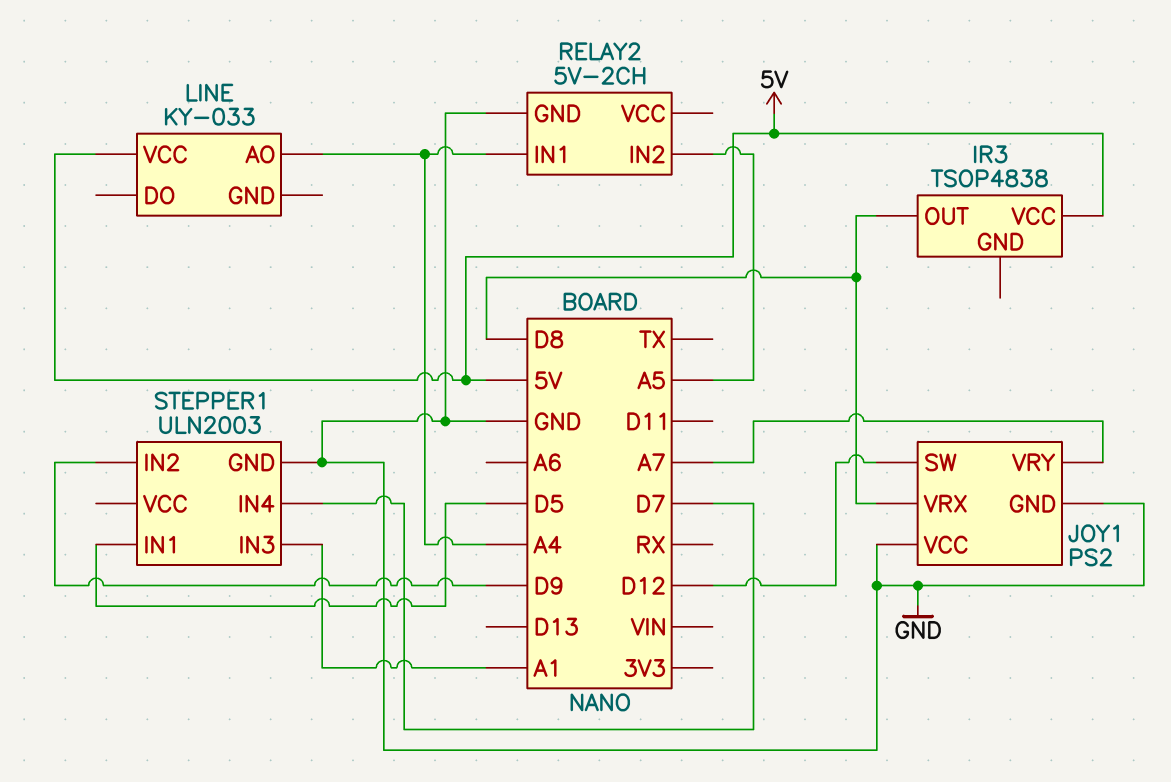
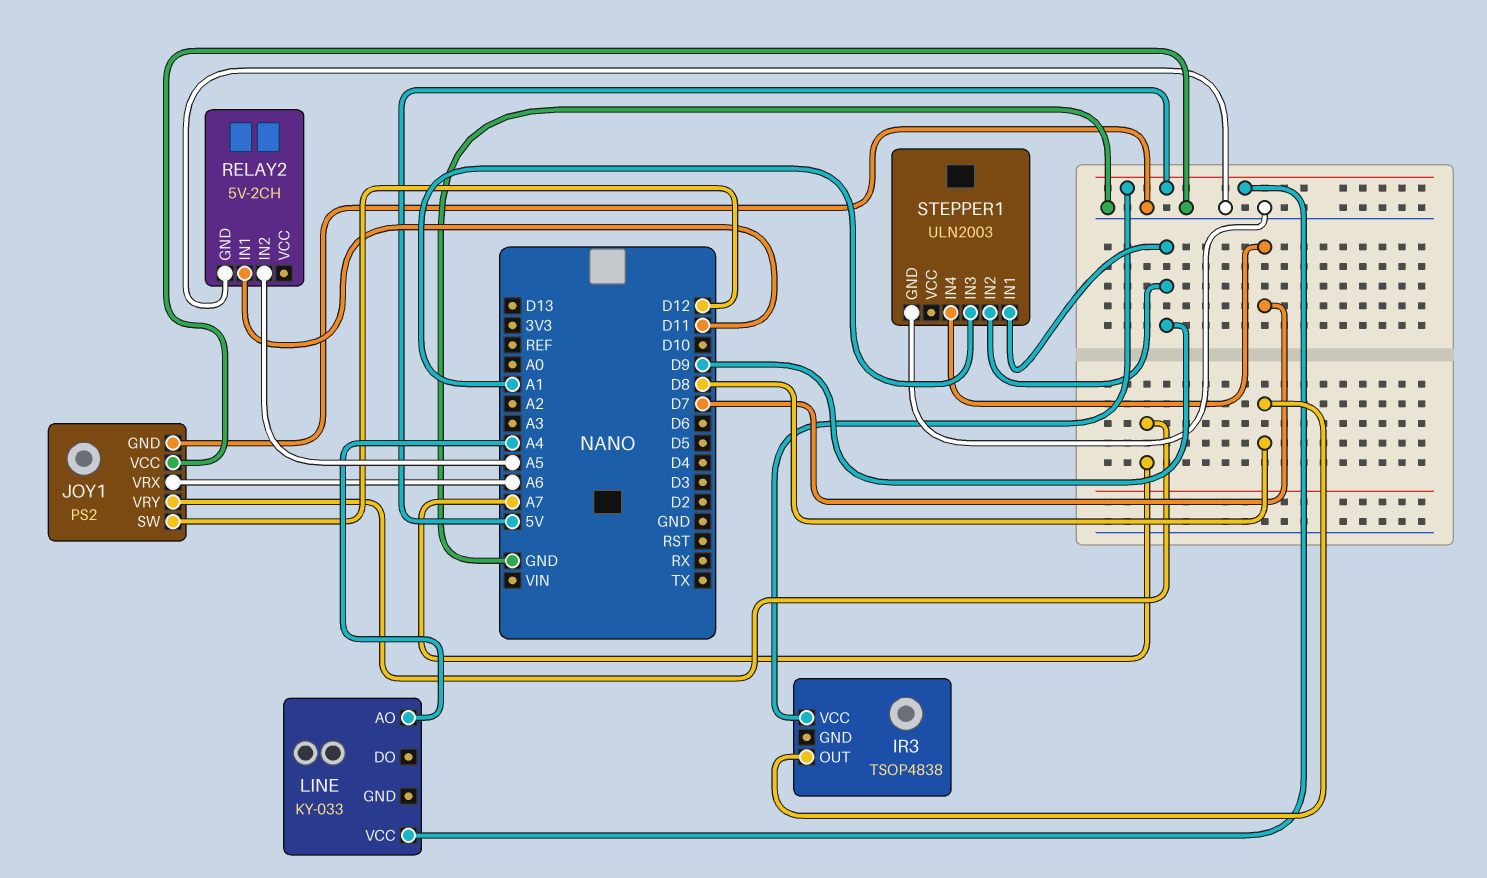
JOY1 pin VRX: D8 -> A6
RELAY2 pin IN1: A4 -> D11
STEPPER1 pin IN1: D5 -> D9

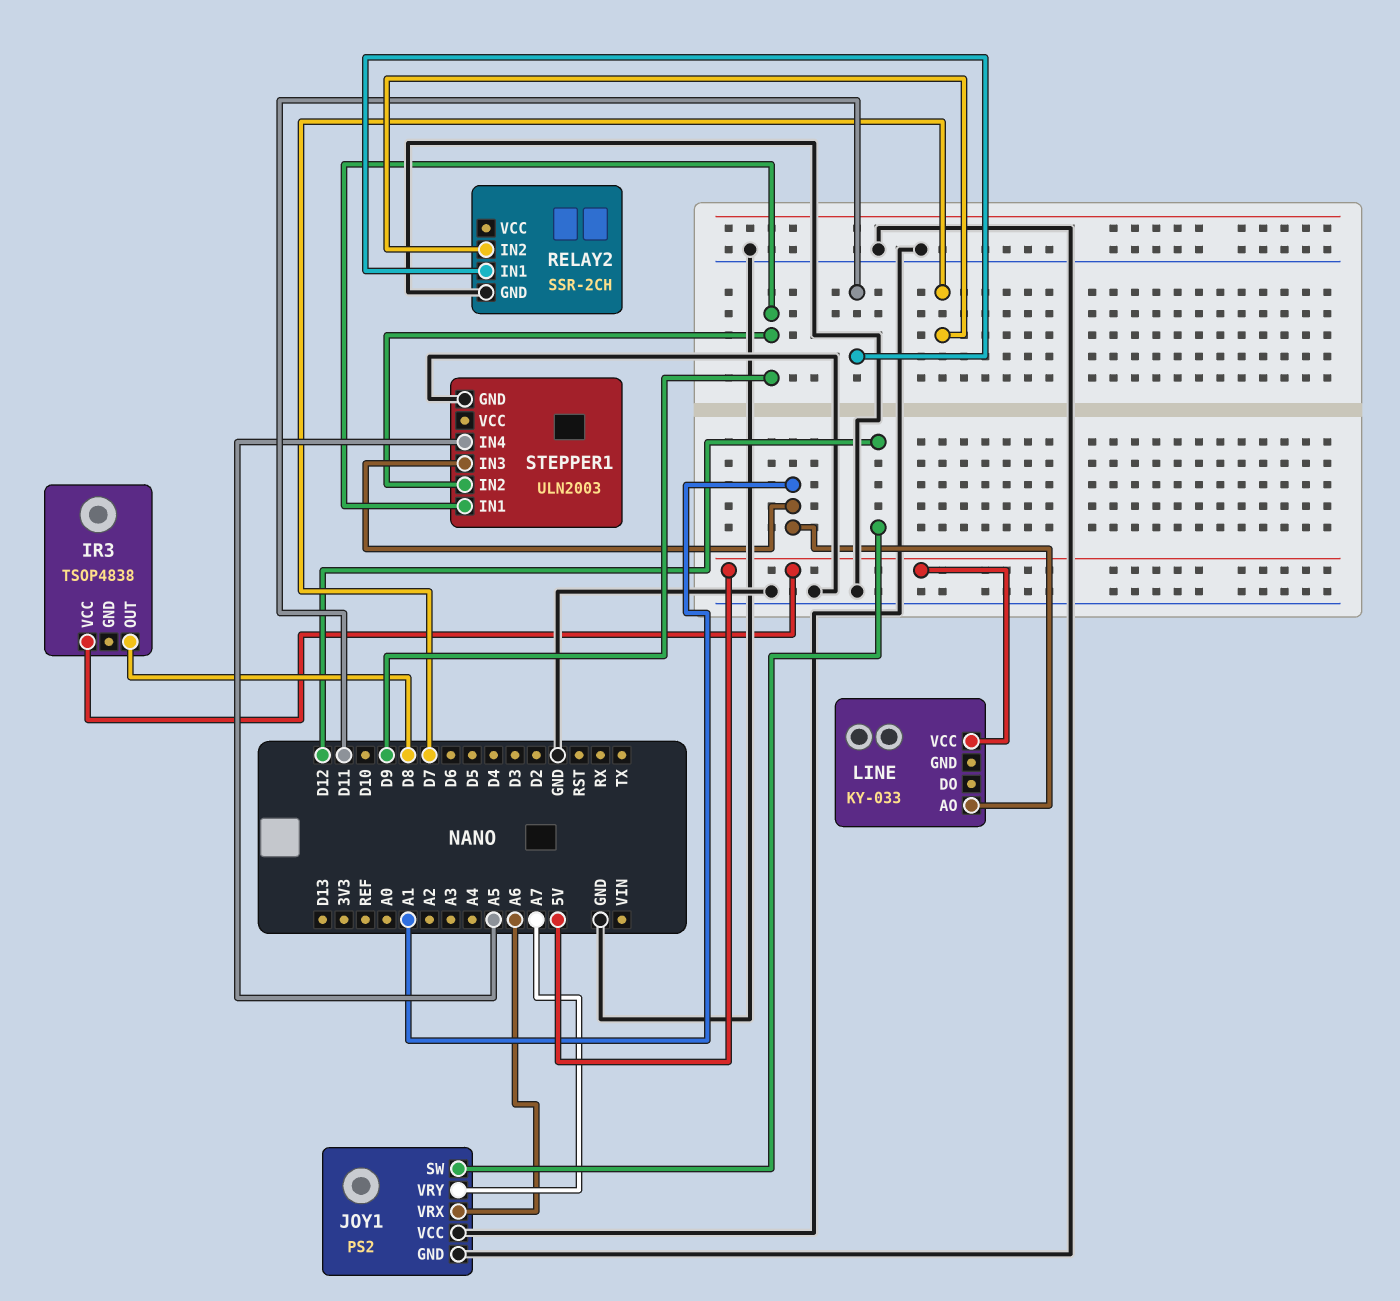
LINE pin AO: A4 -> A1
RELAY2: 5V-2CH -> SSR-2CH
RELAY2 pin IN2: A5 -> D7
STEPPER1 pin IN4: D7 -> A5

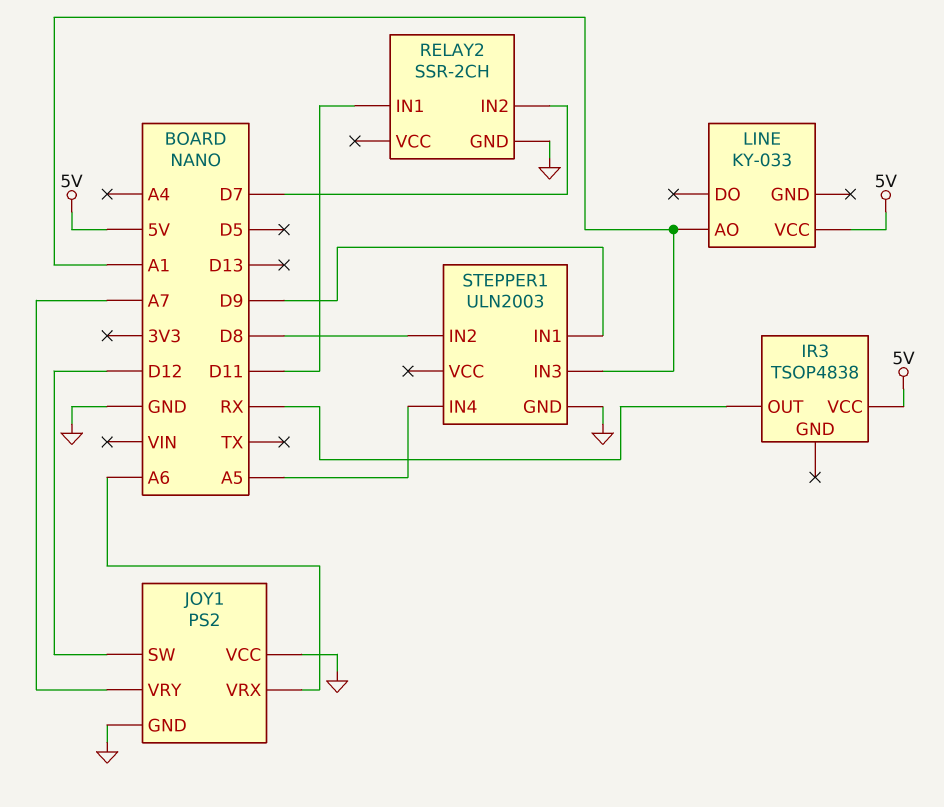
IR3 pin OUT: D8 -> RX
STEPPER1 pin IN2: D9 -> D8

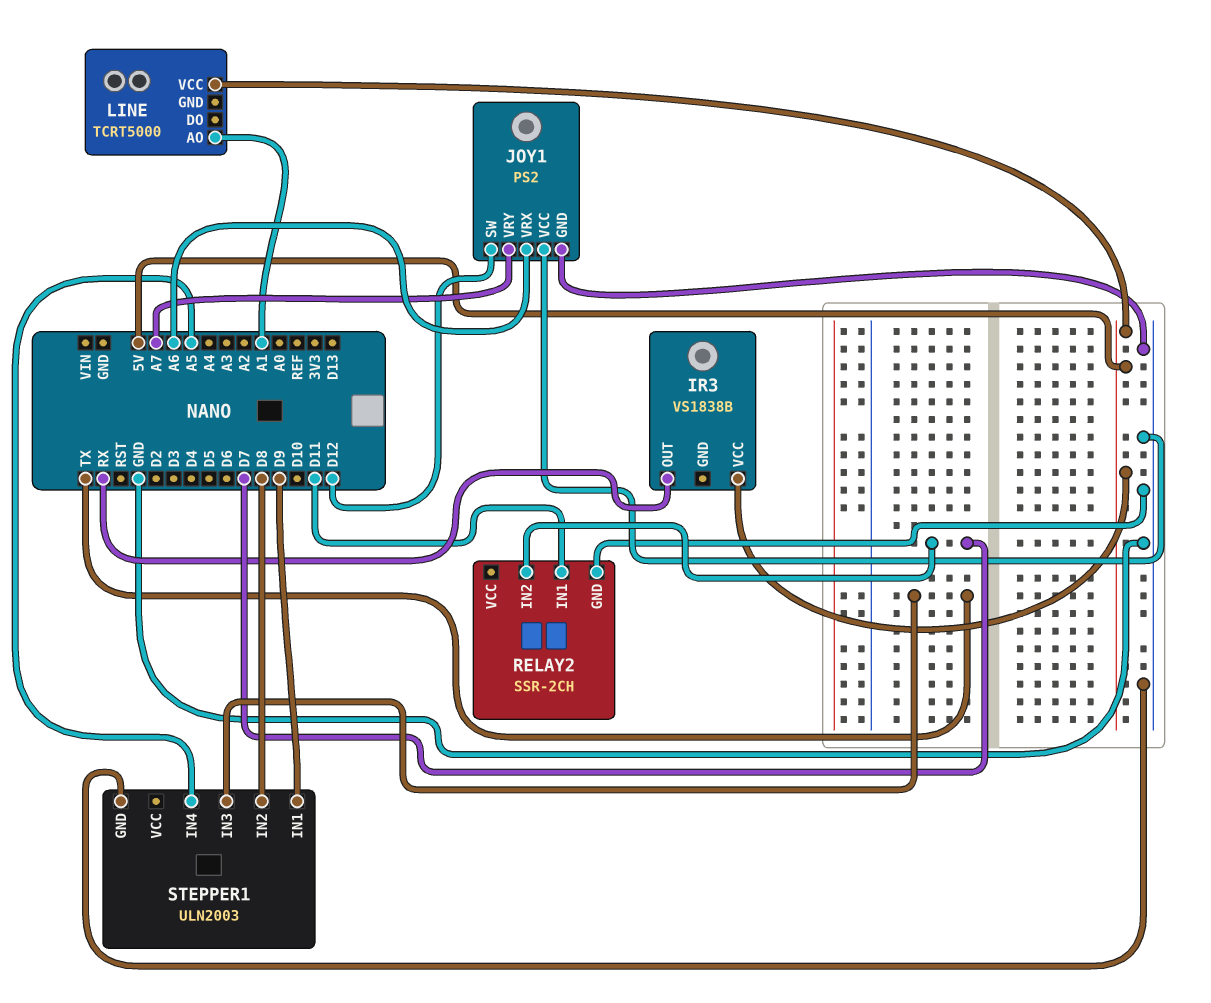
IR3: TSOP4838 -> VS1838B
LINE: KY-033 -> TCRT5000
STEPPER1 pin IN3: A1 -> TX

